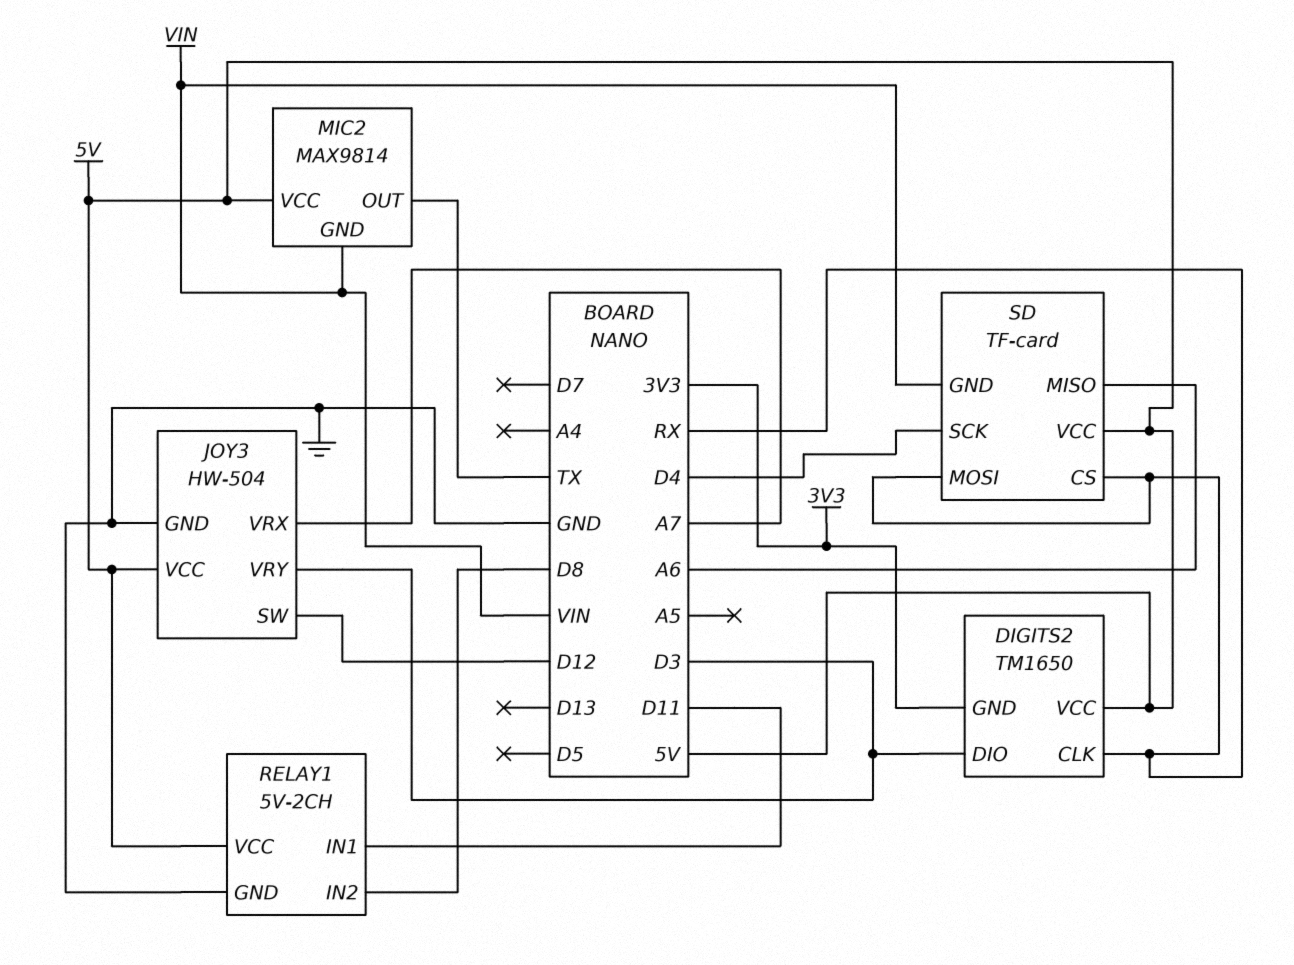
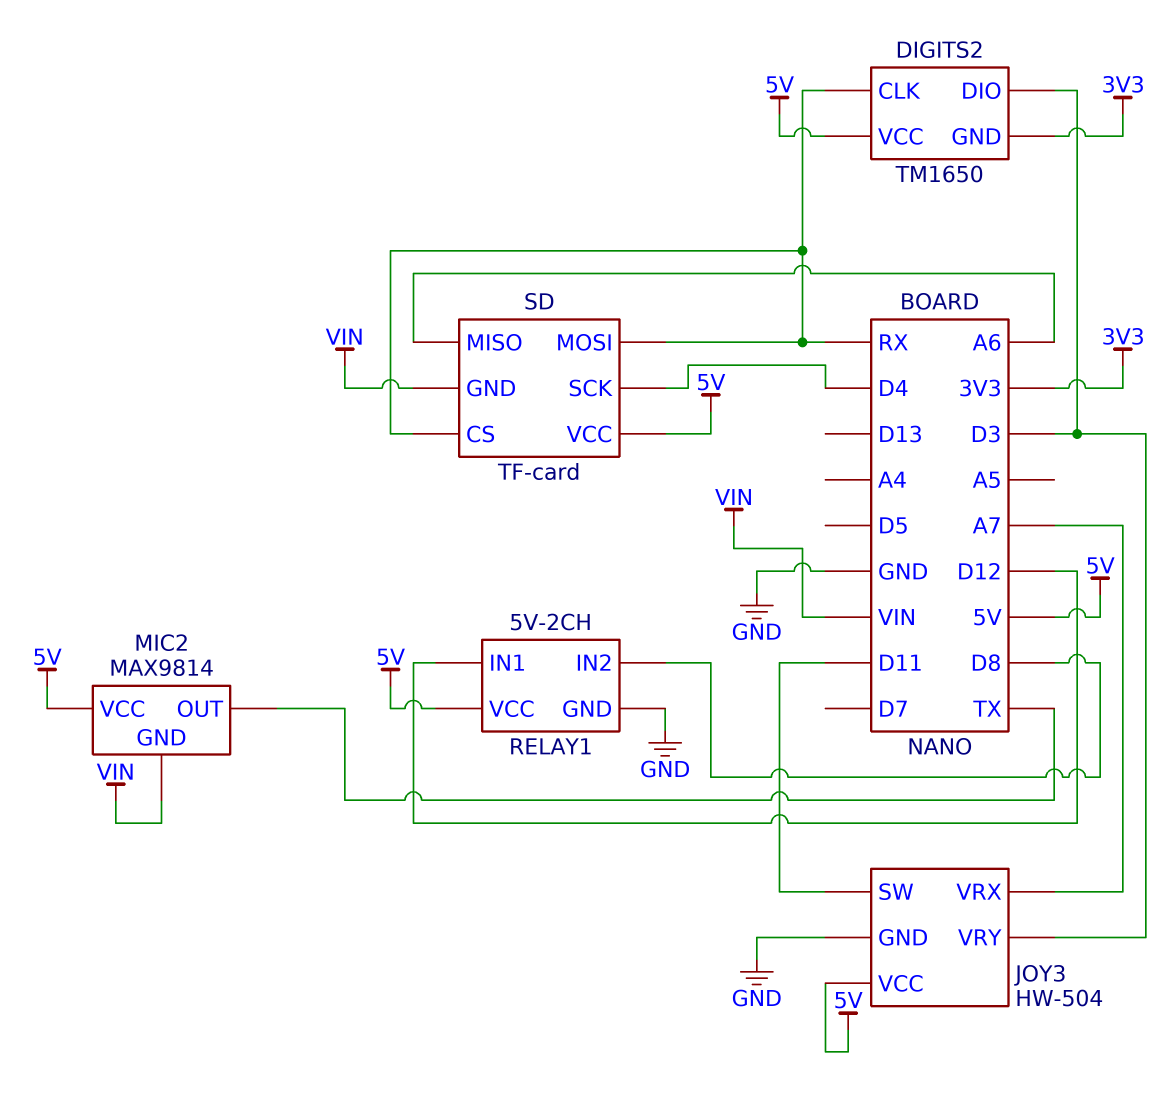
JOY3 pin SW: D12 -> D11
RELAY1 pin IN1: D11 -> D12

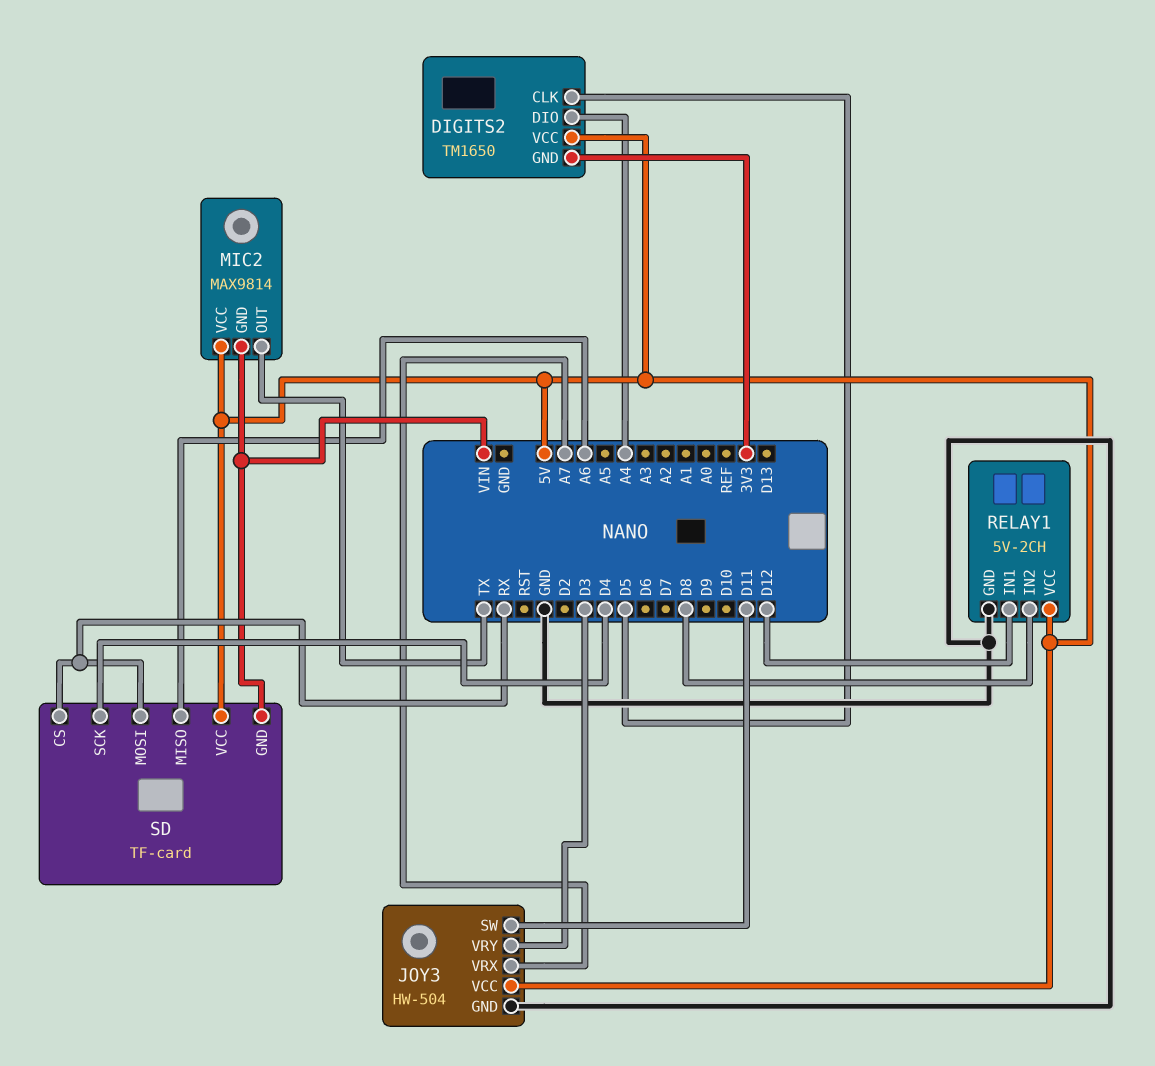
DIGITS2 pin CLK: RX -> D5
DIGITS2 pin DIO: D3 -> A4

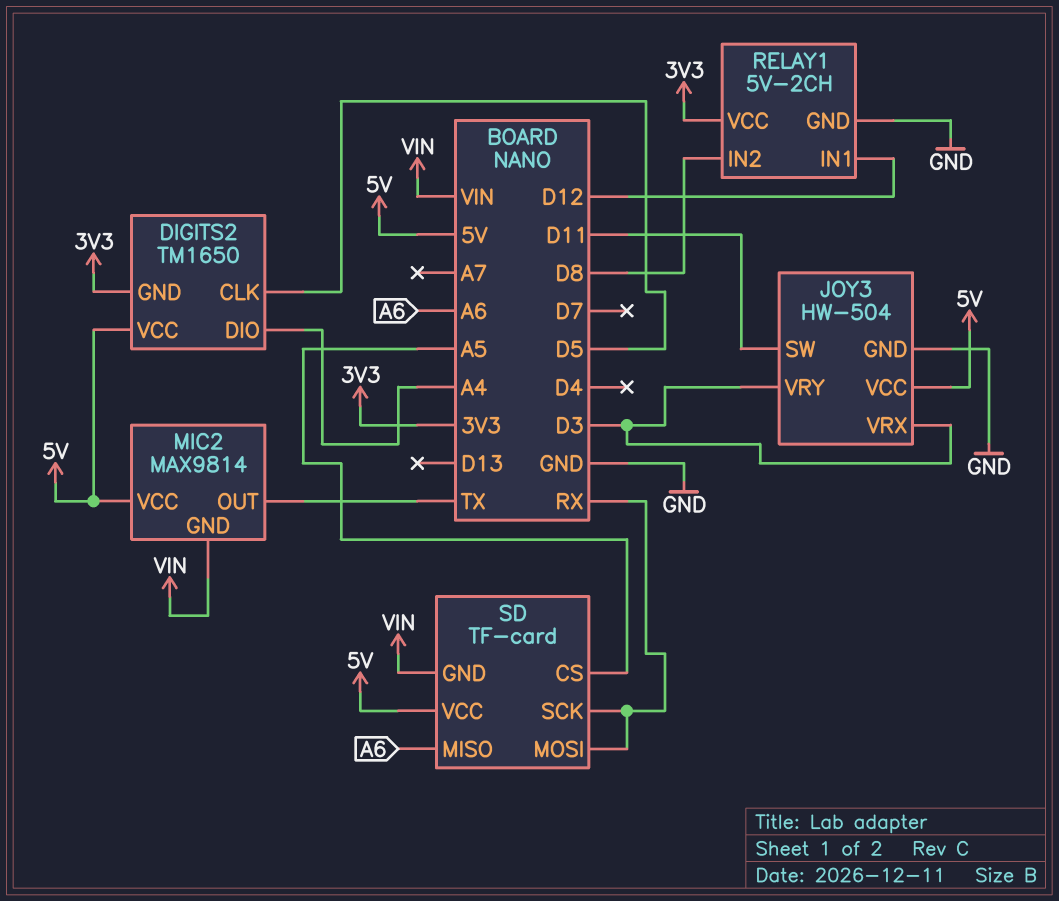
JOY3 pin VRX: A7 -> D3
RELAY1 pin VCC: 5V -> 3V3
SD pin CS: RX -> A5
SD pin SCK: D4 -> RX

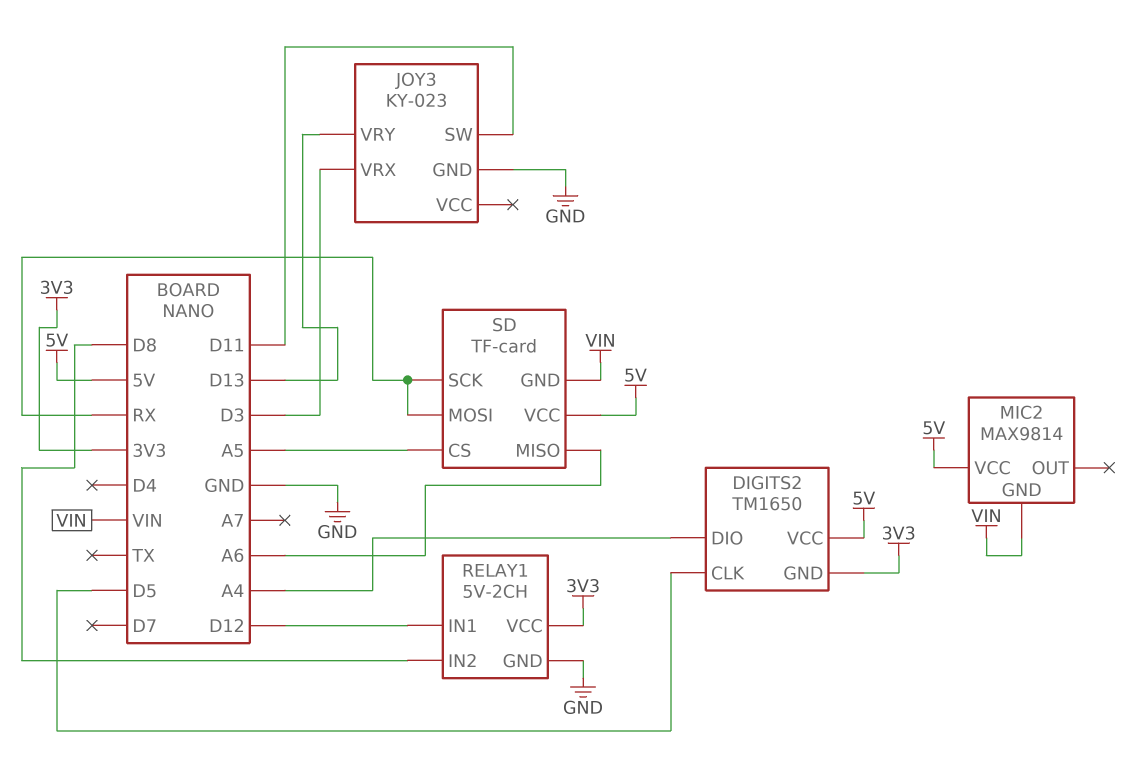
JOY3: HW-504 -> KY-023
JOY3 pin VCC: 5V -> none
JOY3 pin VRY: D3 -> D13
MIC2 pin OUT: TX -> none

